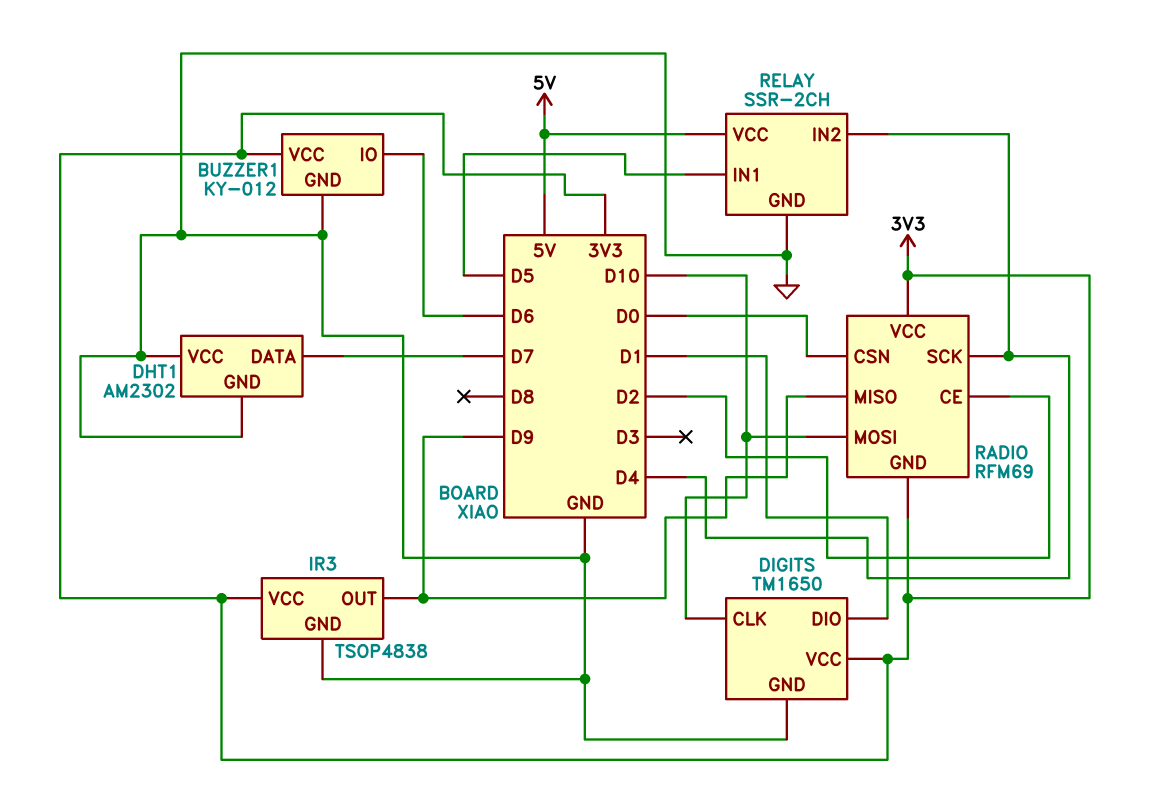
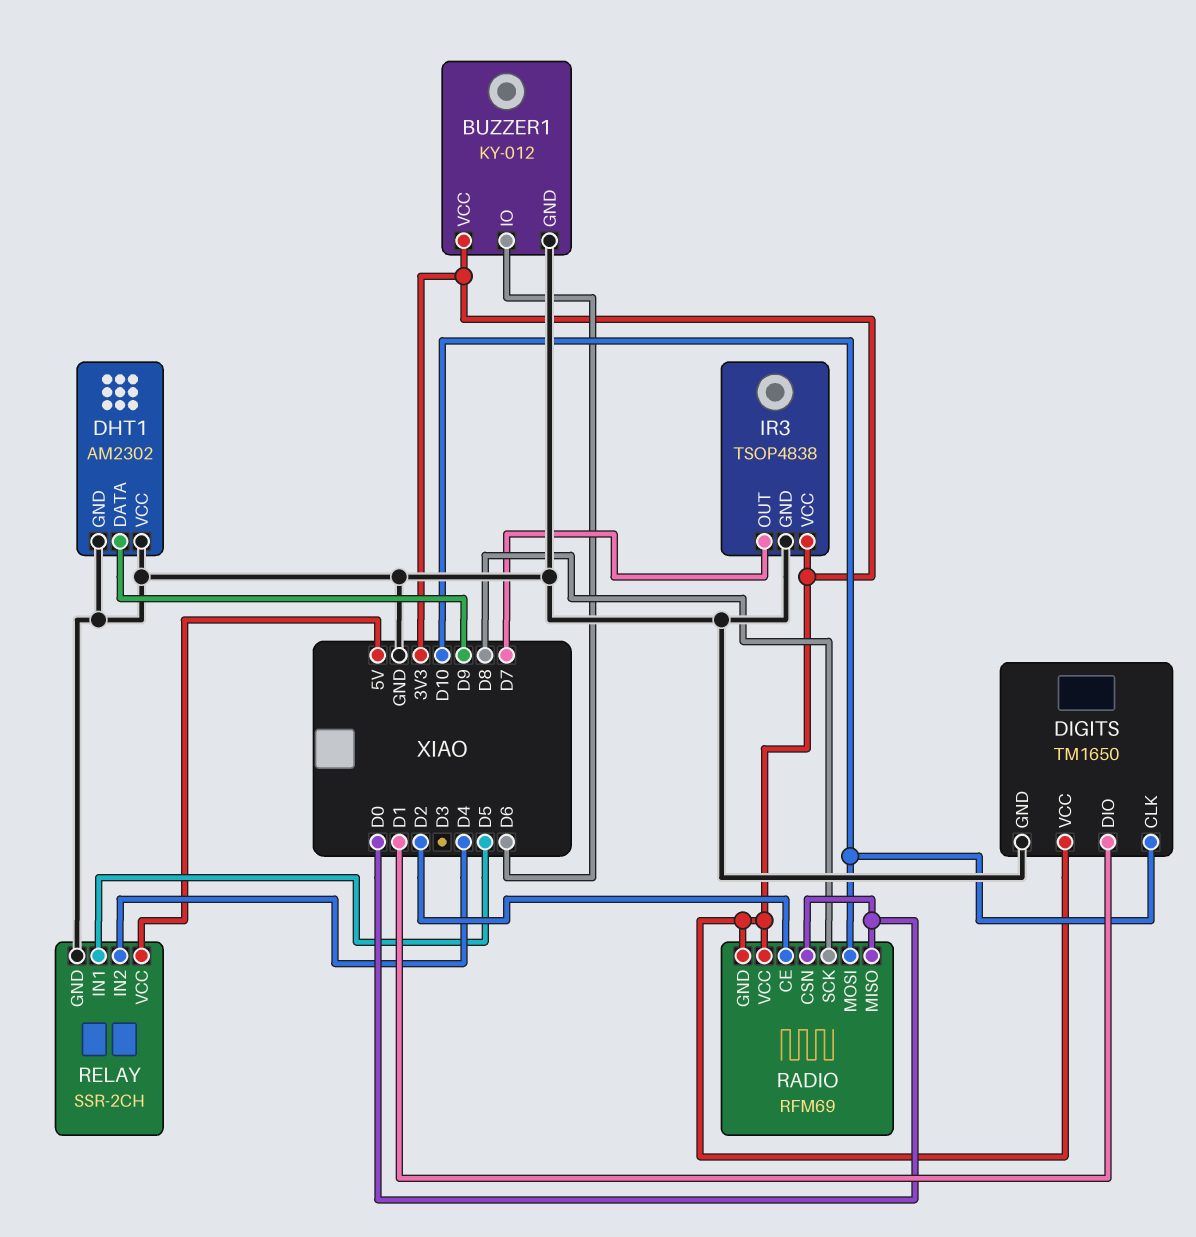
DHT1 pin DATA: D7 -> D9
IR3 pin OUT: D9 -> D7
RADIO pin MISO: D9 -> D0
RADIO pin SCK: D4 -> D8

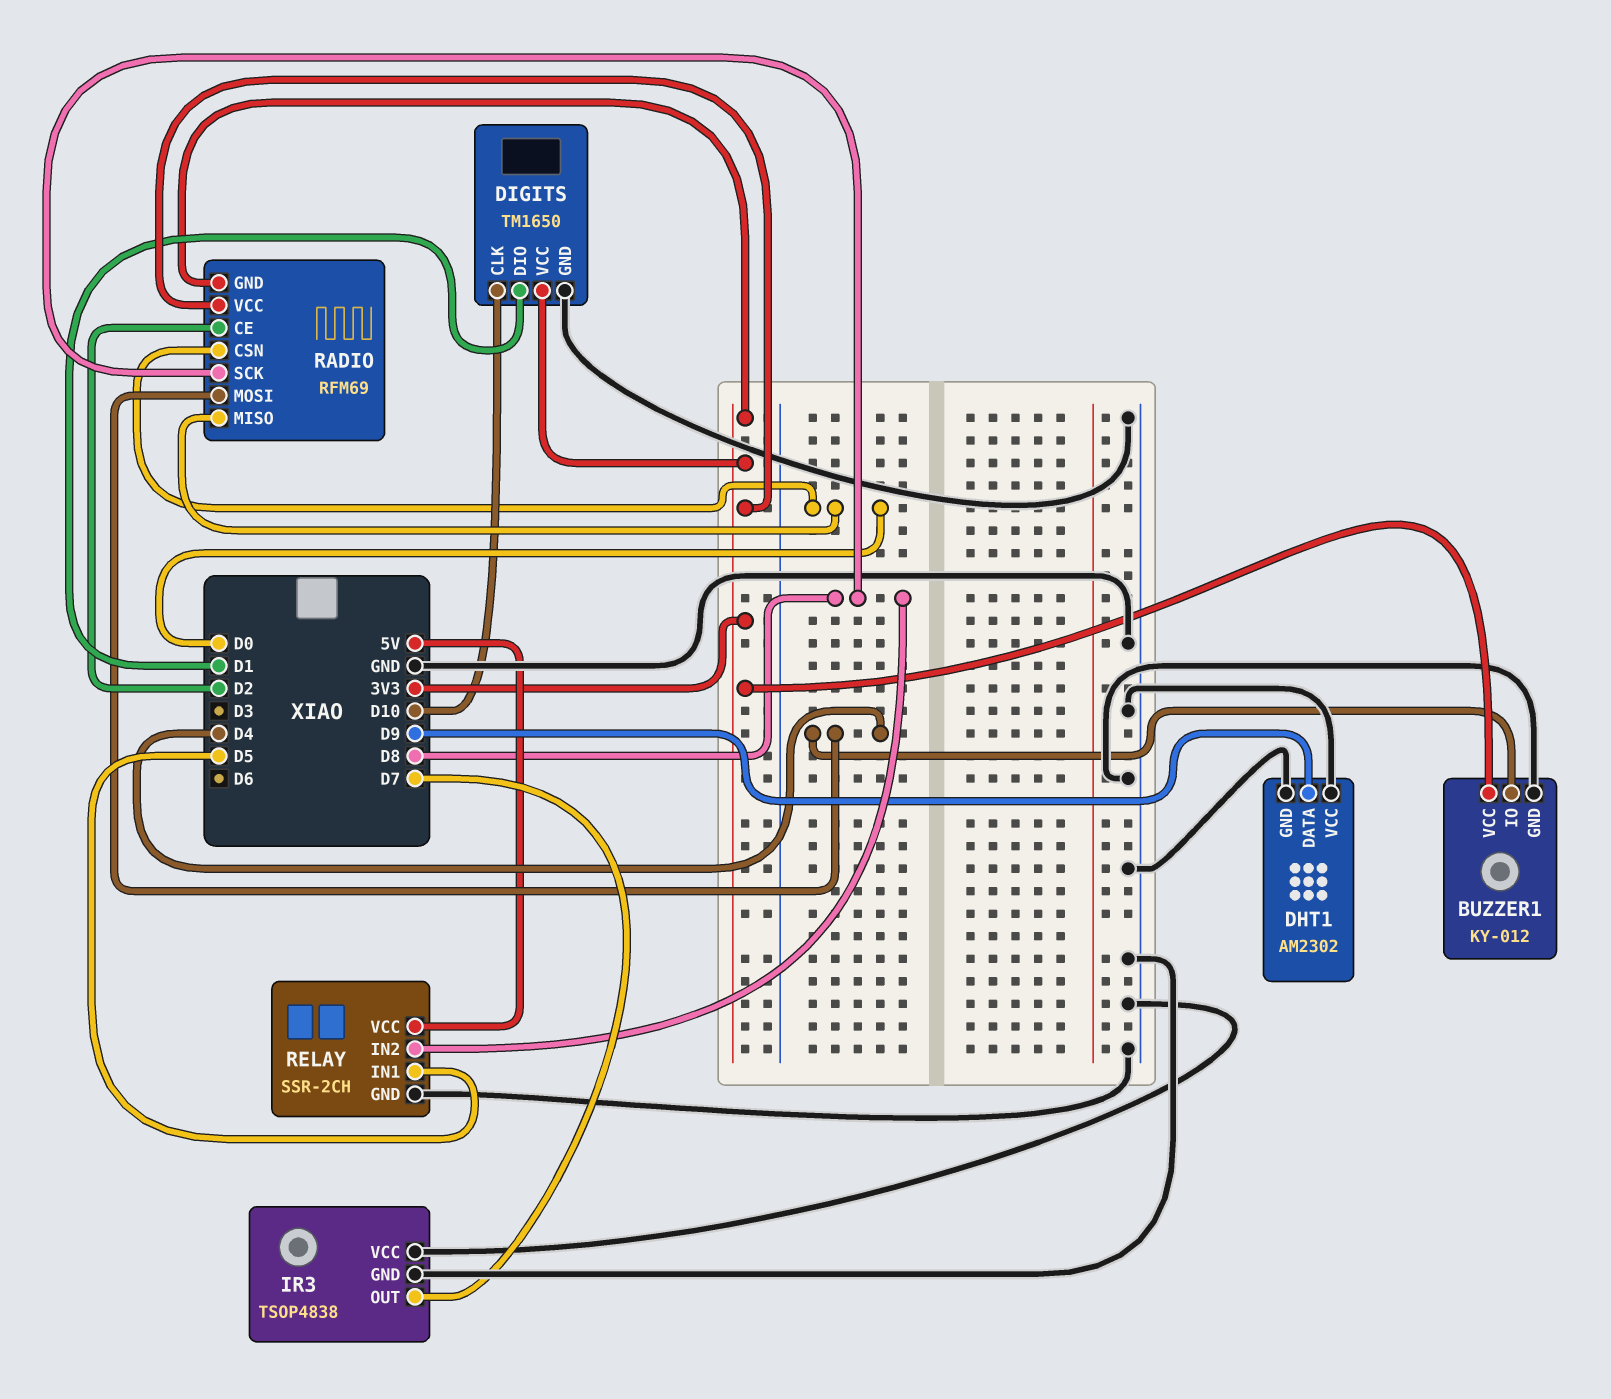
BUZZER1 pin IO: D6 -> D4
IR3 pin VCC: 3V3 -> GND
RADIO pin MOSI: D10 -> D4
RELAY pin IN2: D4 -> D8

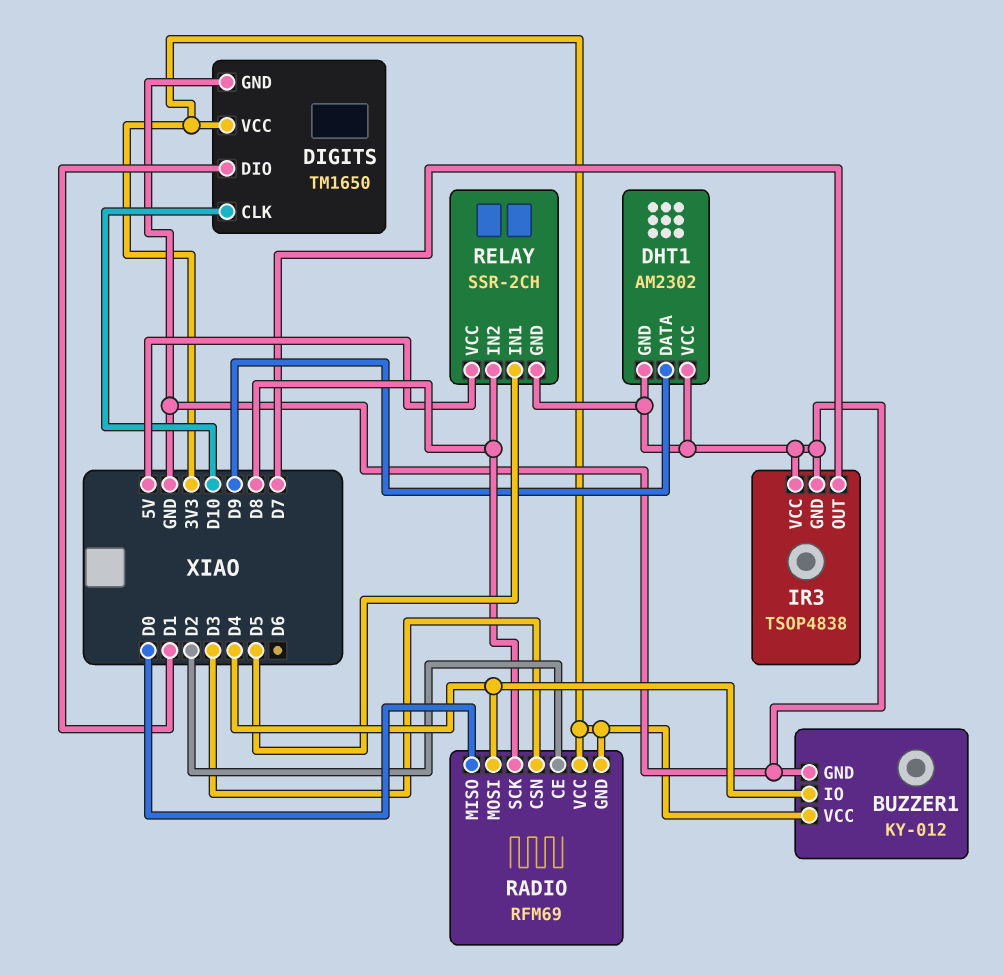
RADIO pin CSN: D0 -> D3

